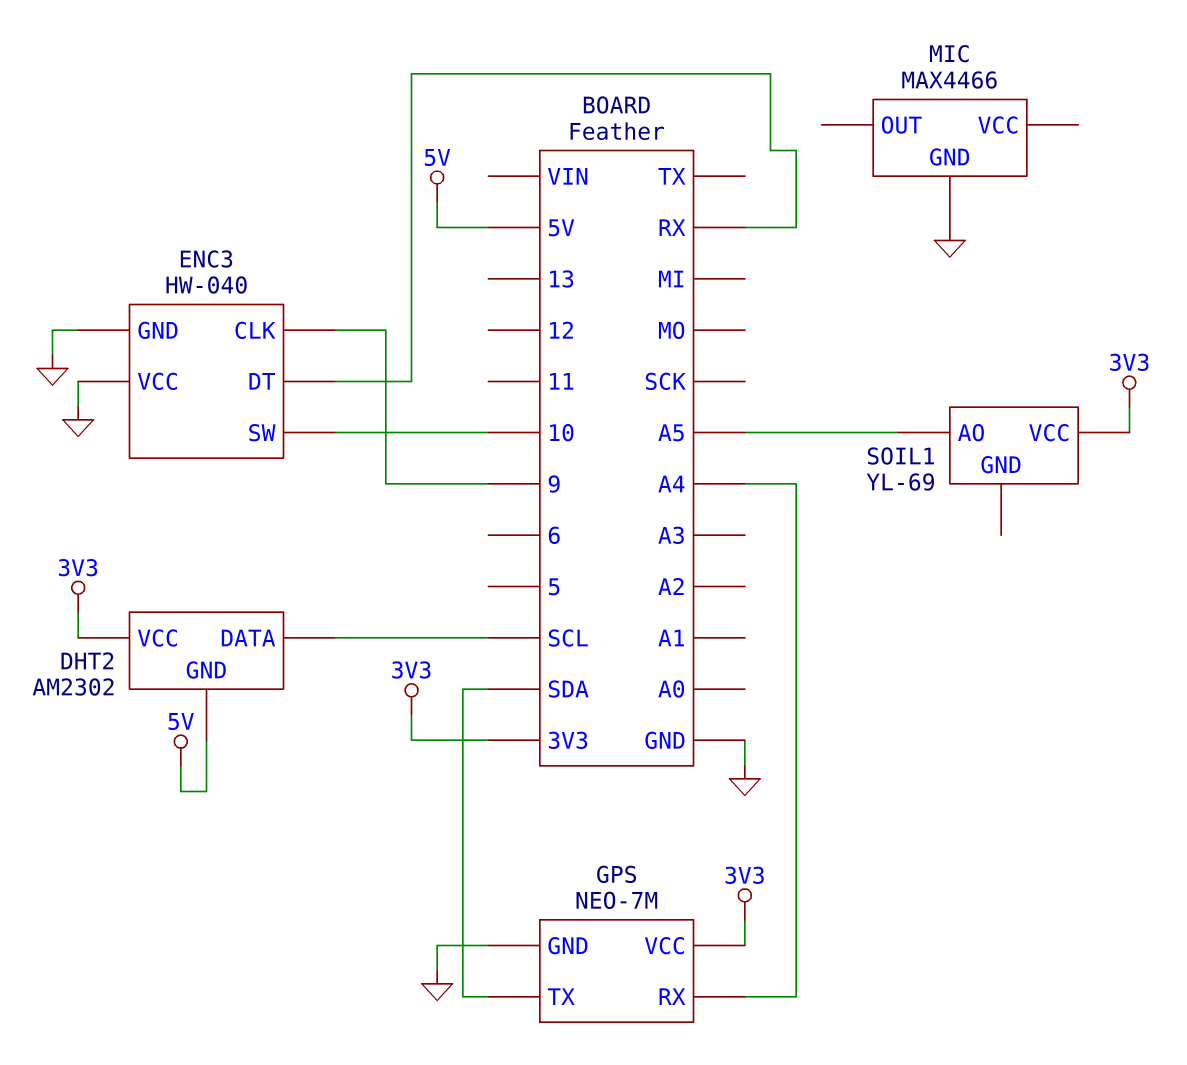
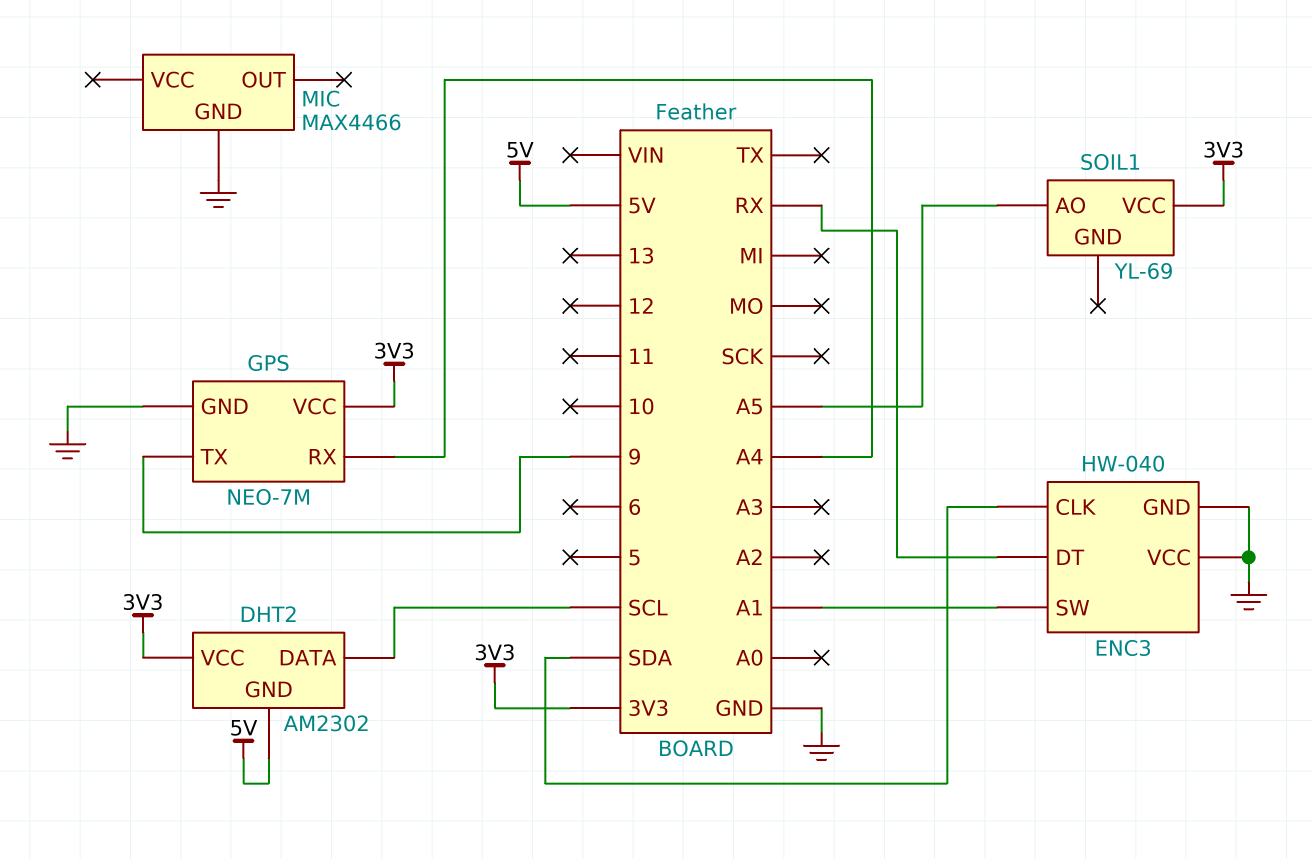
ENC3 pin CLK: 9 -> SDA
ENC3 pin SW: 10 -> A1
GPS pin TX: SDA -> 9

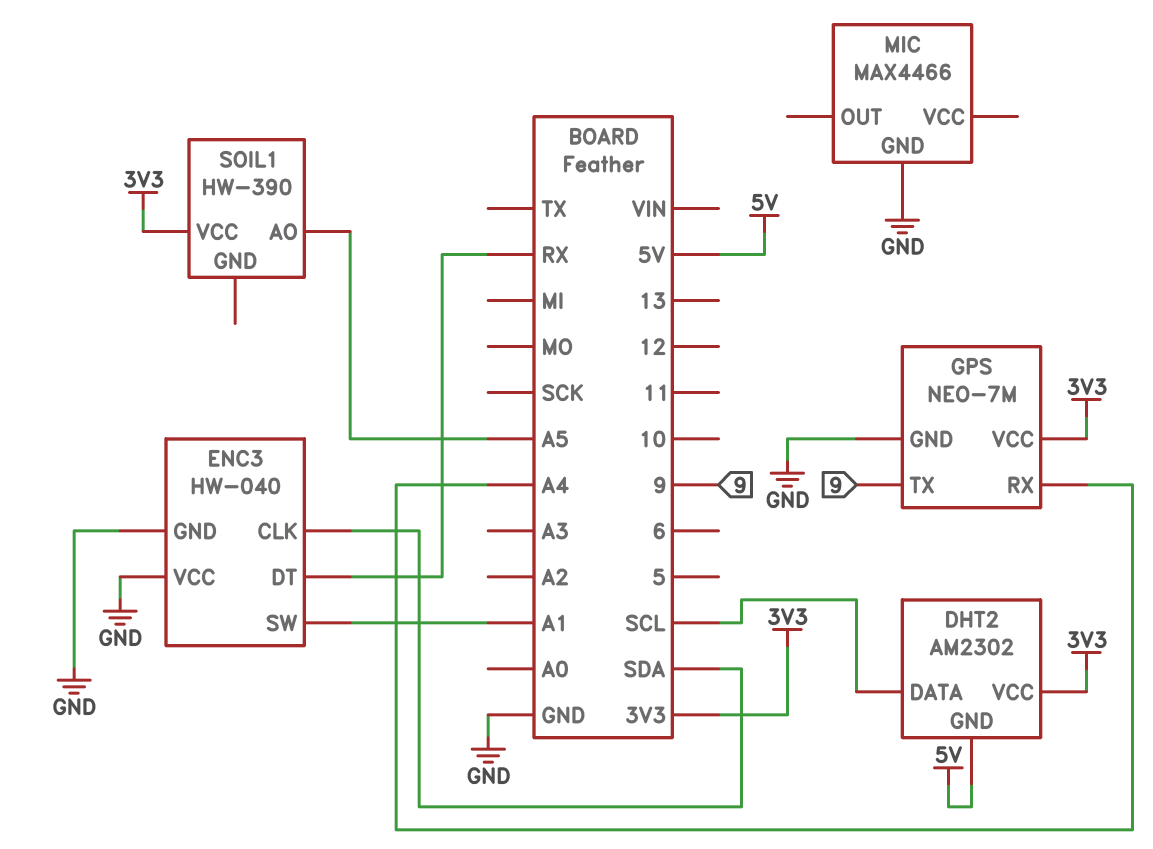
SOIL1: YL-69 -> HW-390

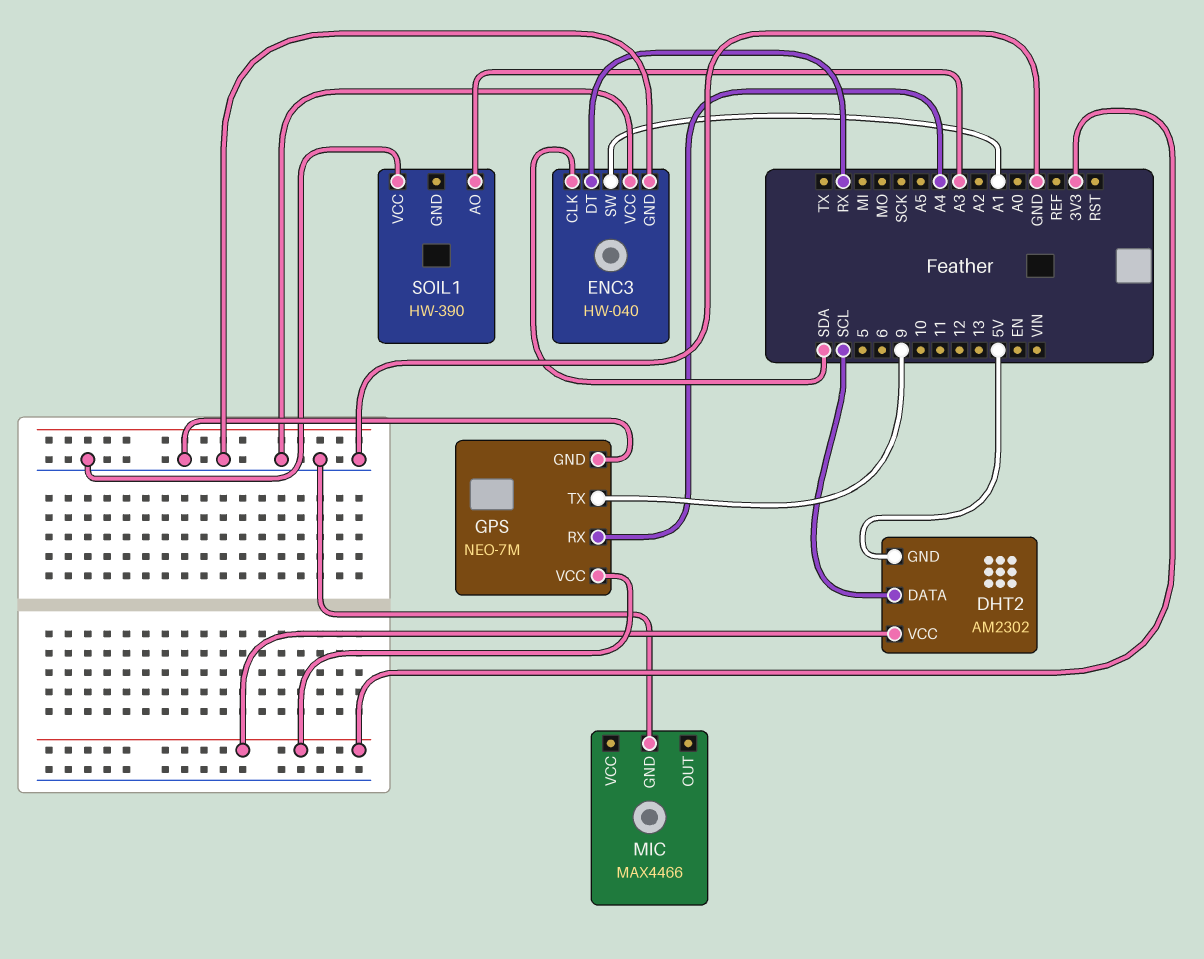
SOIL1 pin AO: A5 -> A3
SOIL1 pin VCC: 3V3 -> GND

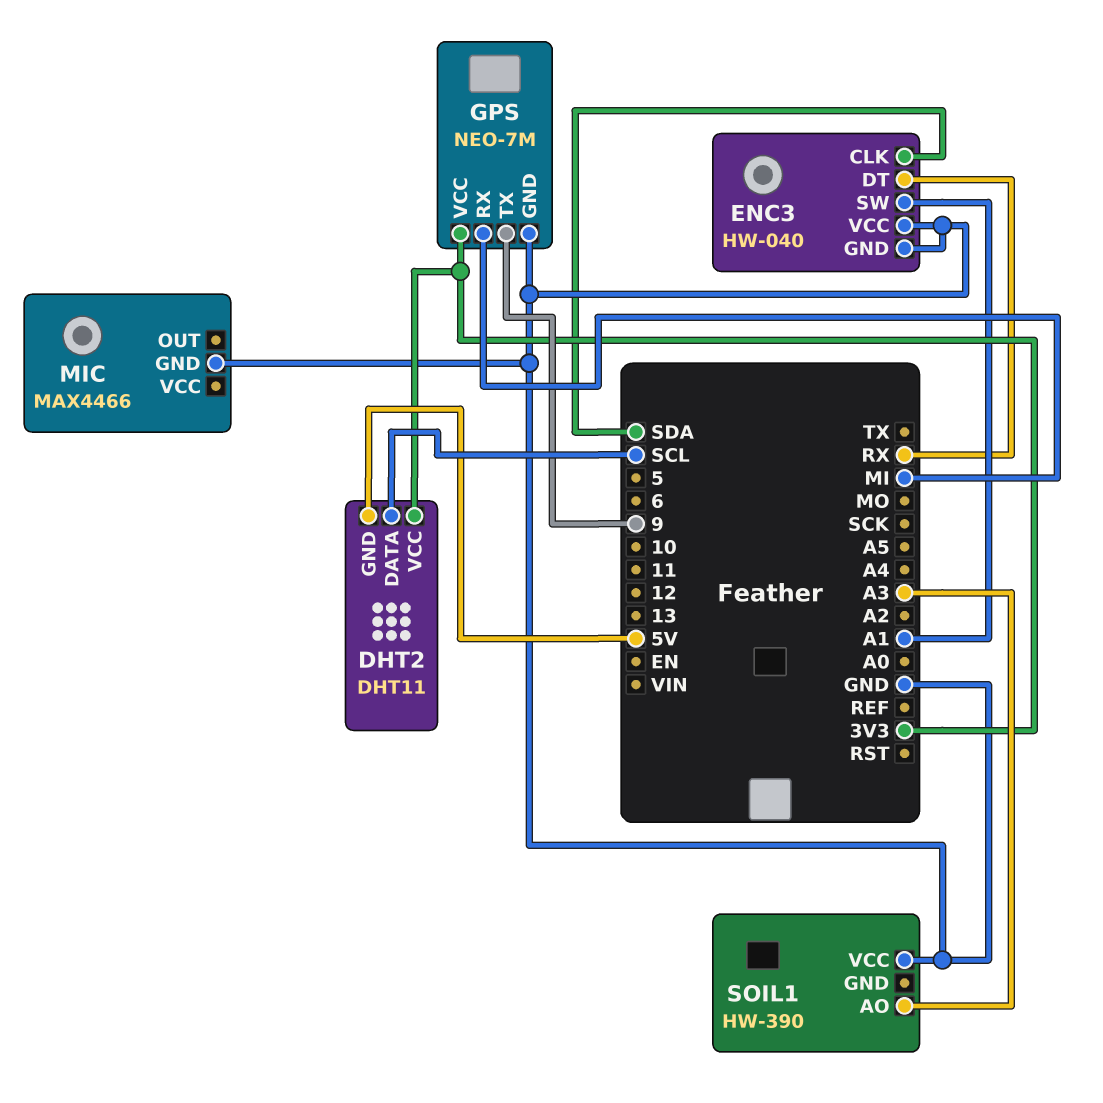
DHT2: AM2302 -> DHT11
GPS pin RX: A4 -> MI

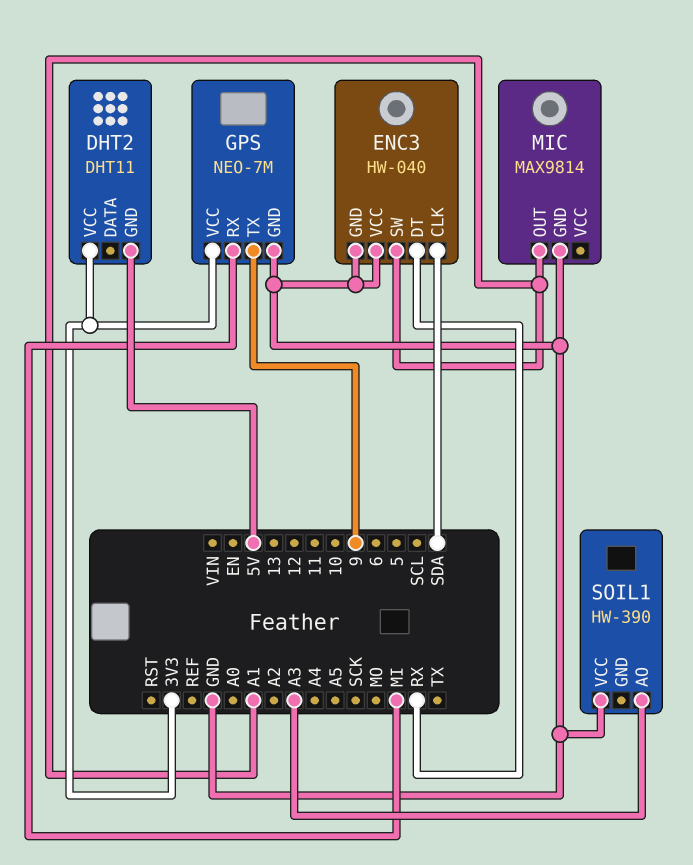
DHT2 pin DATA: SCL -> none
MIC: MAX4466 -> MAX9814
MIC pin OUT: none -> A1

